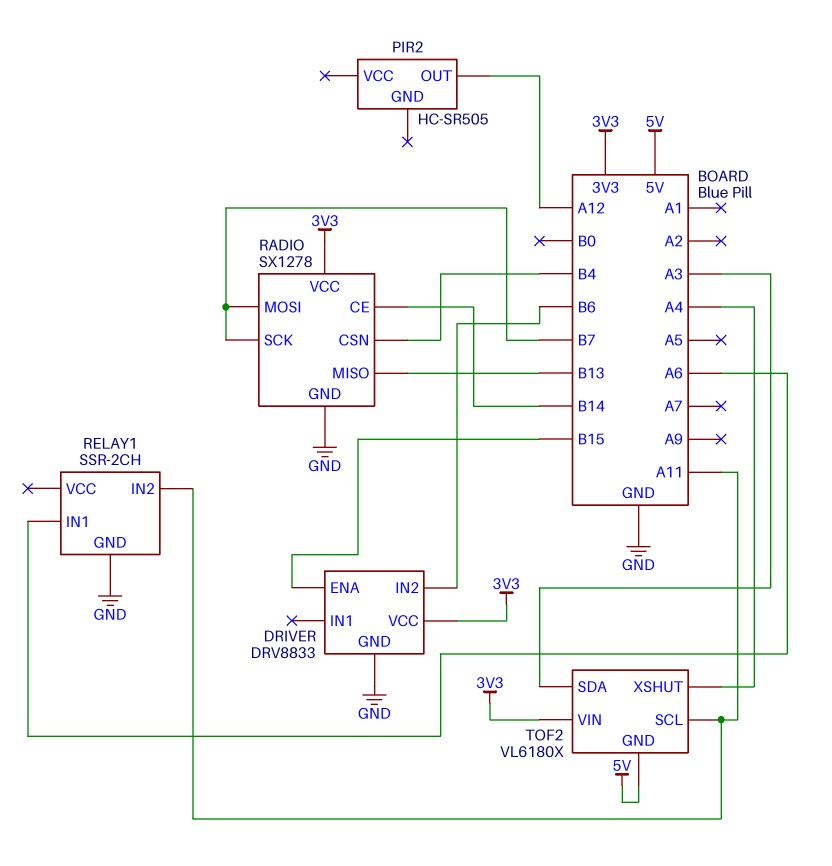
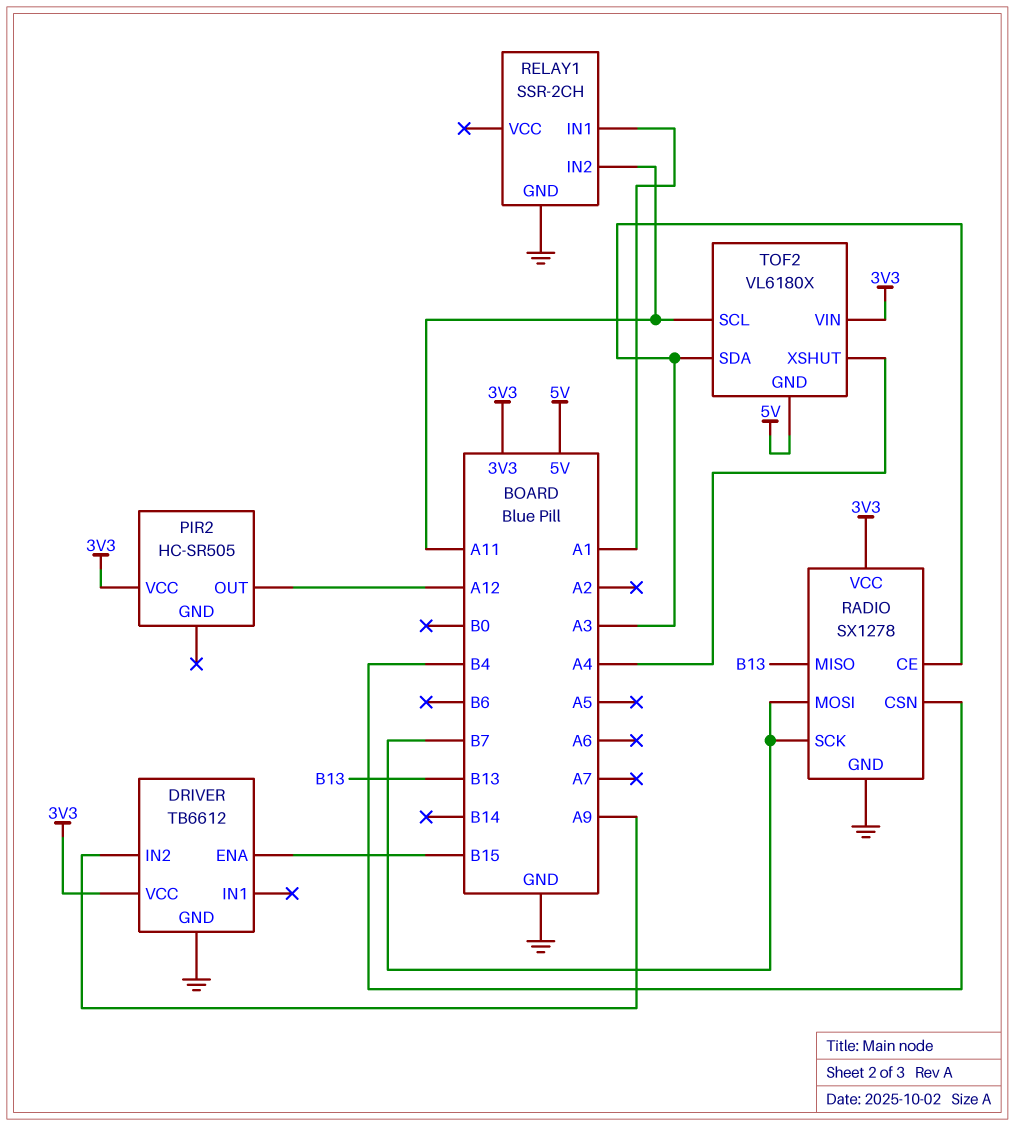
DRIVER: DRV8833 -> TB6612
DRIVER pin IN2: B6 -> A9
PIR2 pin VCC: none -> 3V3
RADIO pin CE: B14 -> A3
RELAY1 pin IN1: A6 -> A1

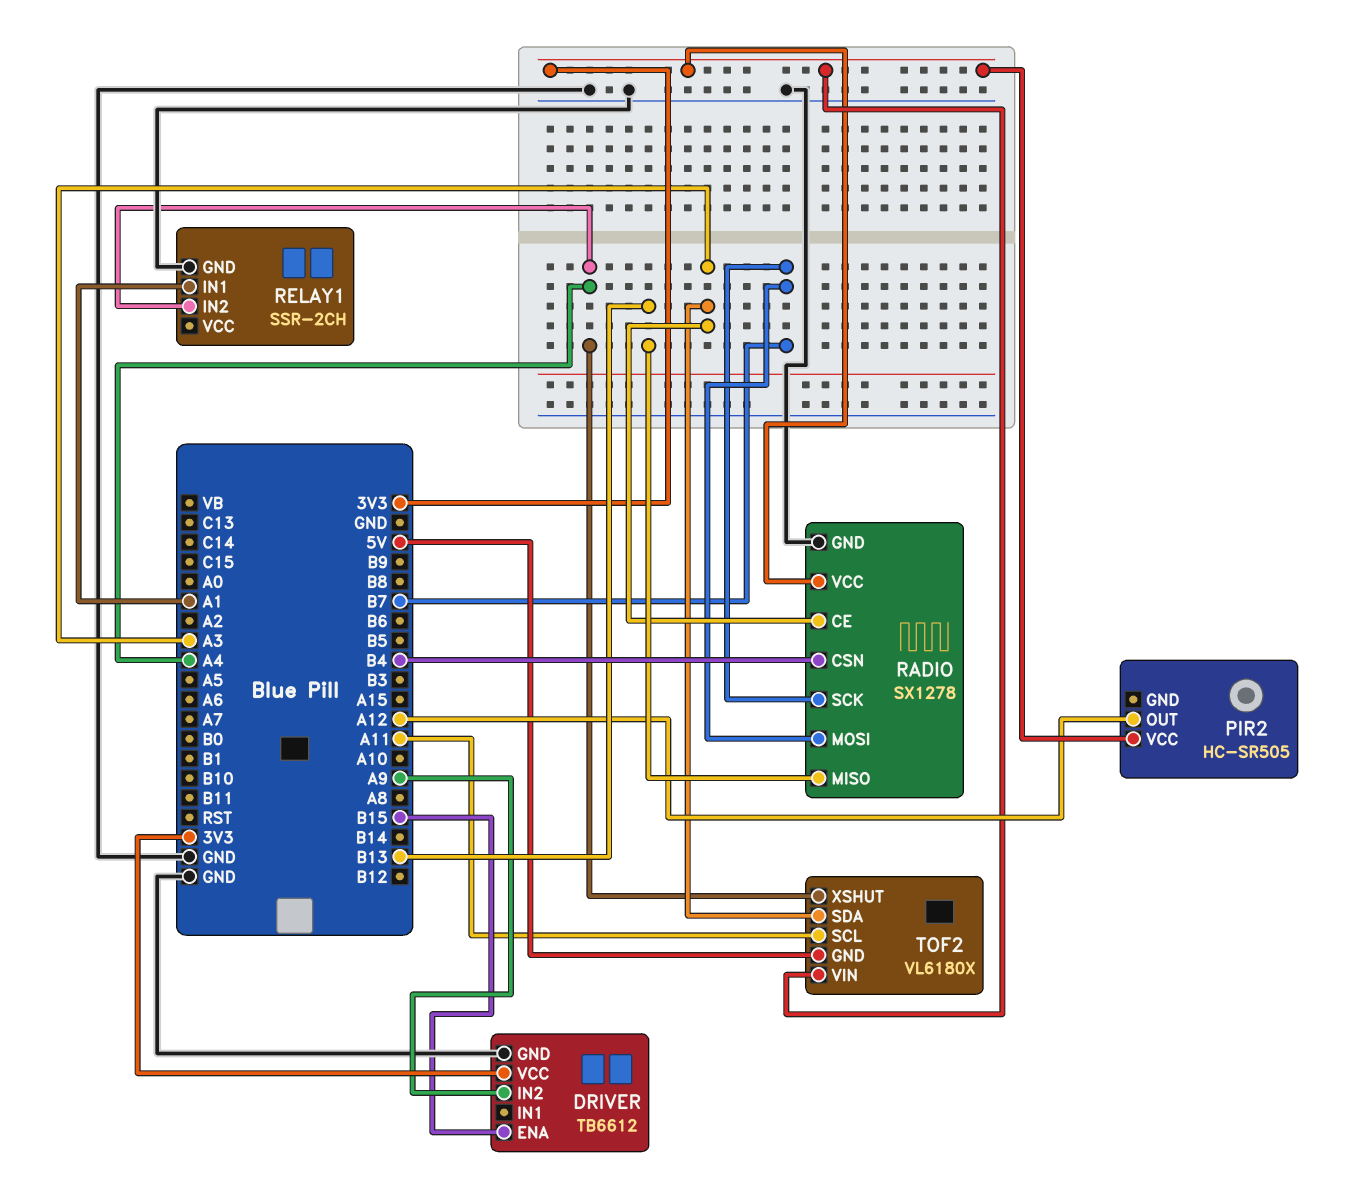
RELAY1 pin IN2: A11 -> A4

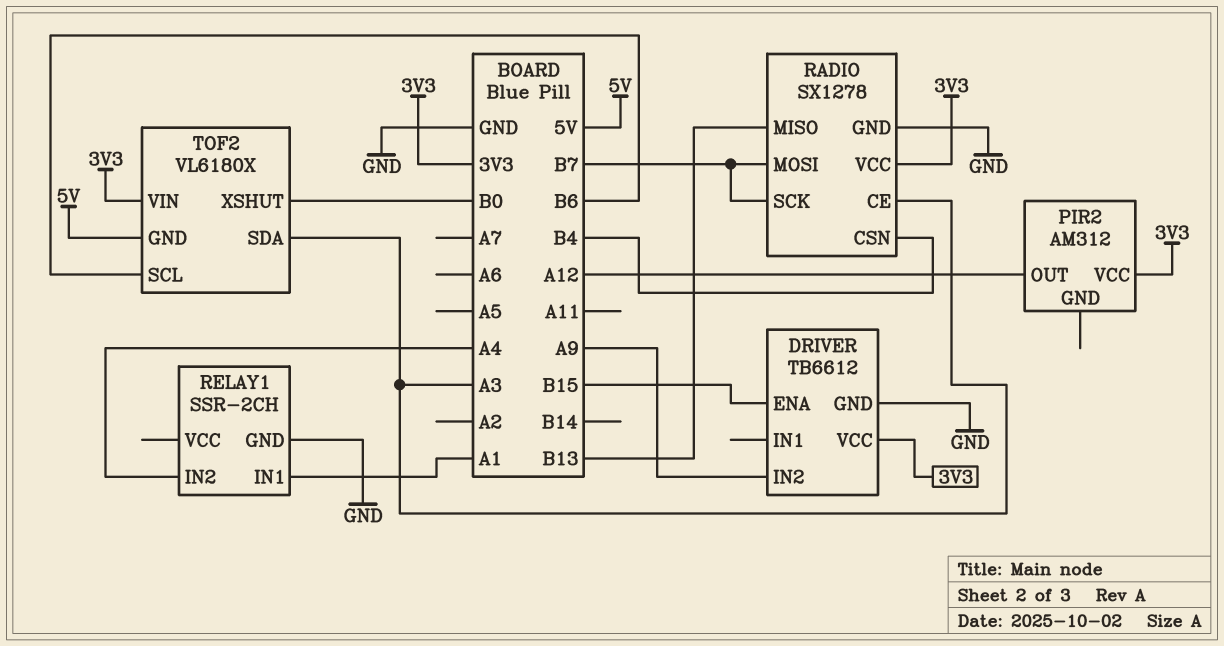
PIR2: HC-SR505 -> AM312
TOF2 pin SCL: A11 -> B6
TOF2 pin XSHUT: A4 -> B0

